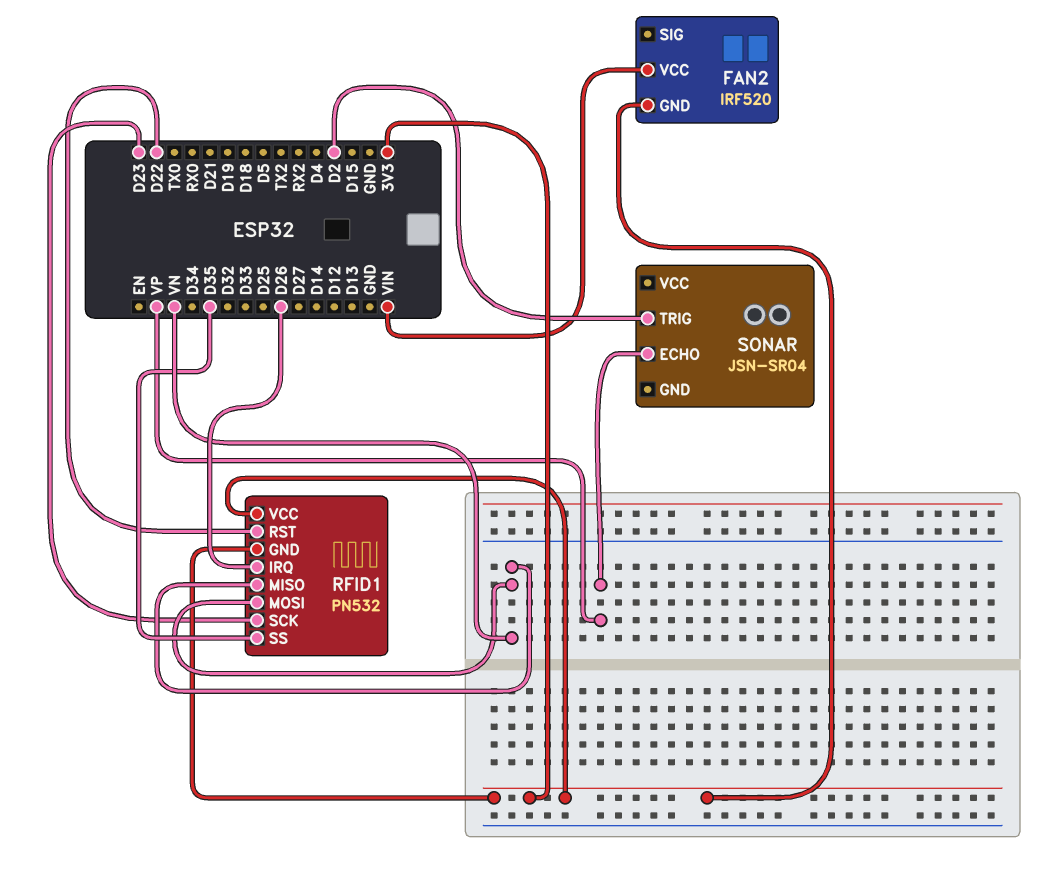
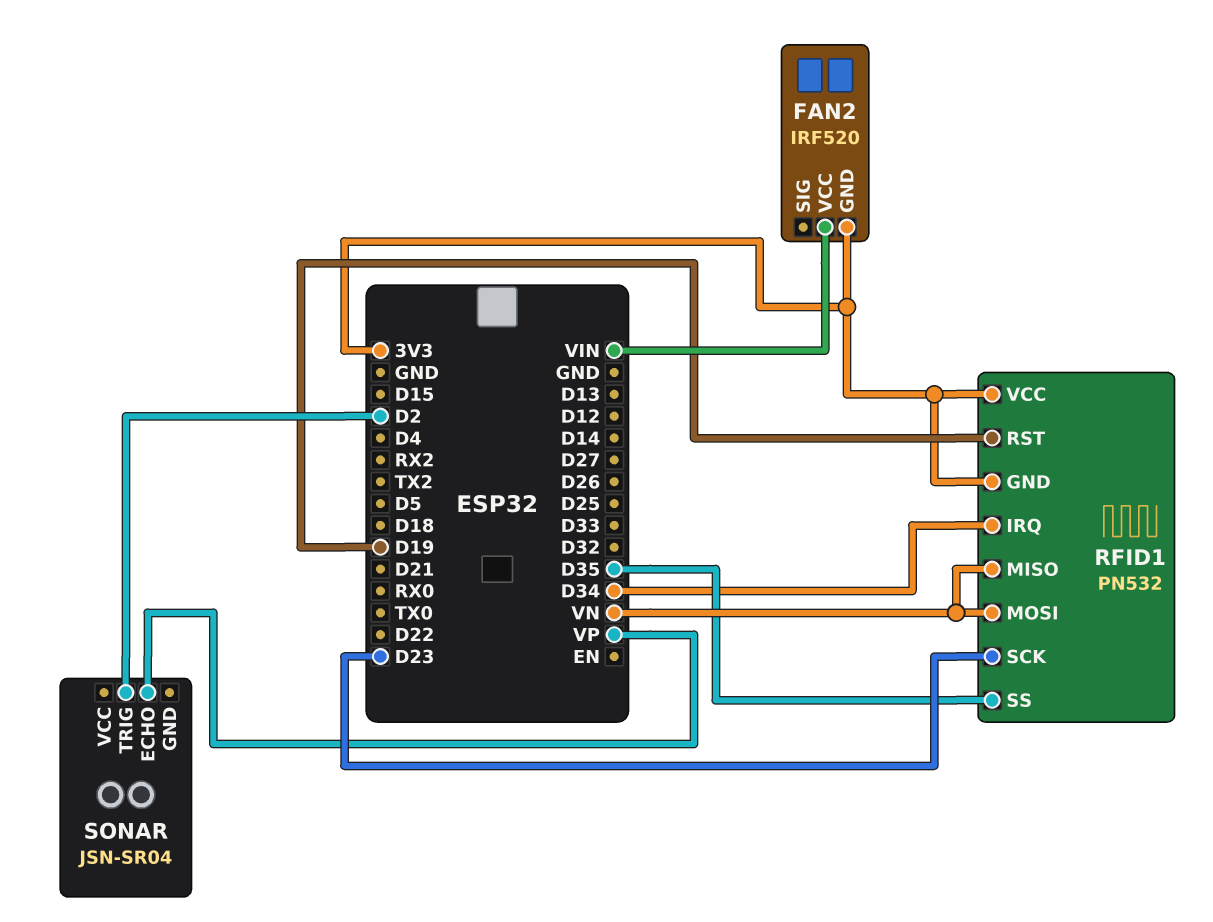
RFID1 pin IRQ: D26 -> D34
RFID1 pin RST: D22 -> D19

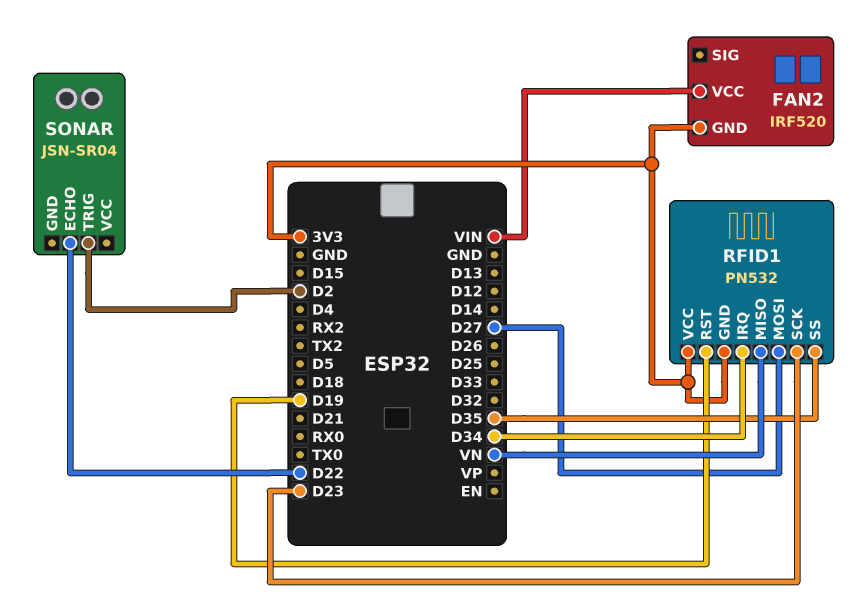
RFID1 pin MOSI: VN -> D27
SONAR pin ECHO: VP -> D22

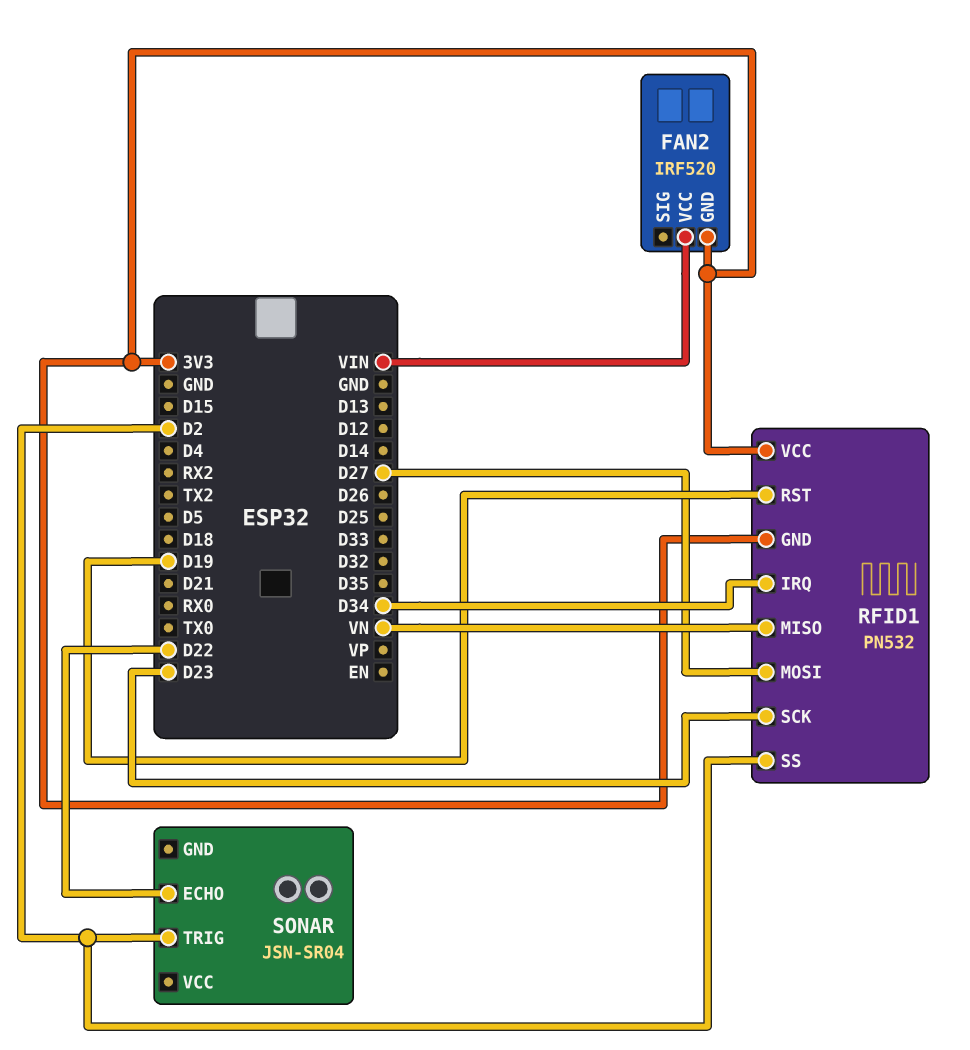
RFID1 pin SS: D35 -> D2

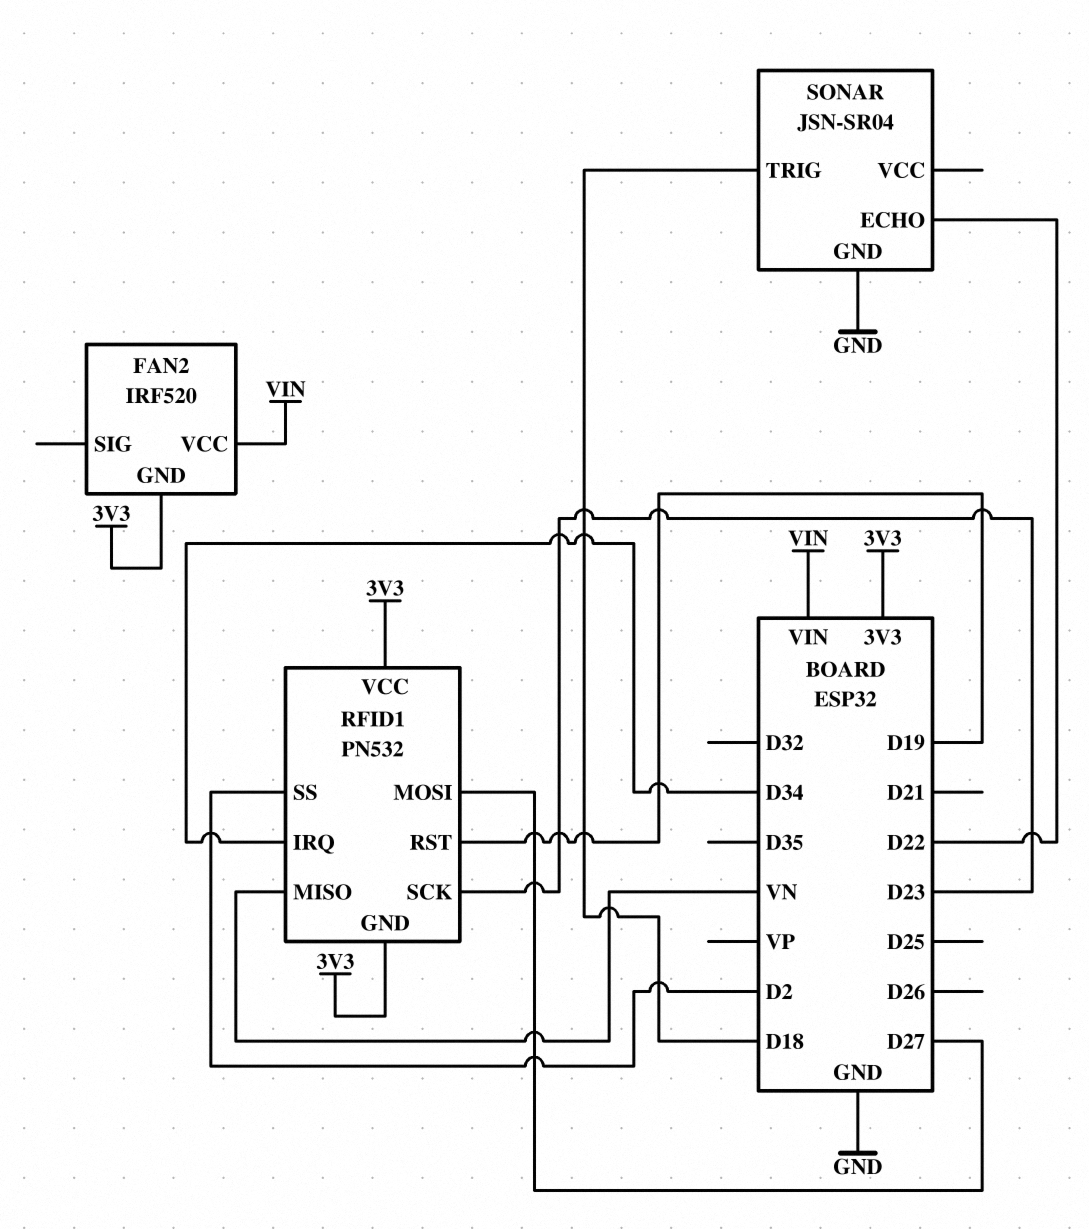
SONAR pin GND: none -> GND
SONAR pin TRIG: D2 -> D18

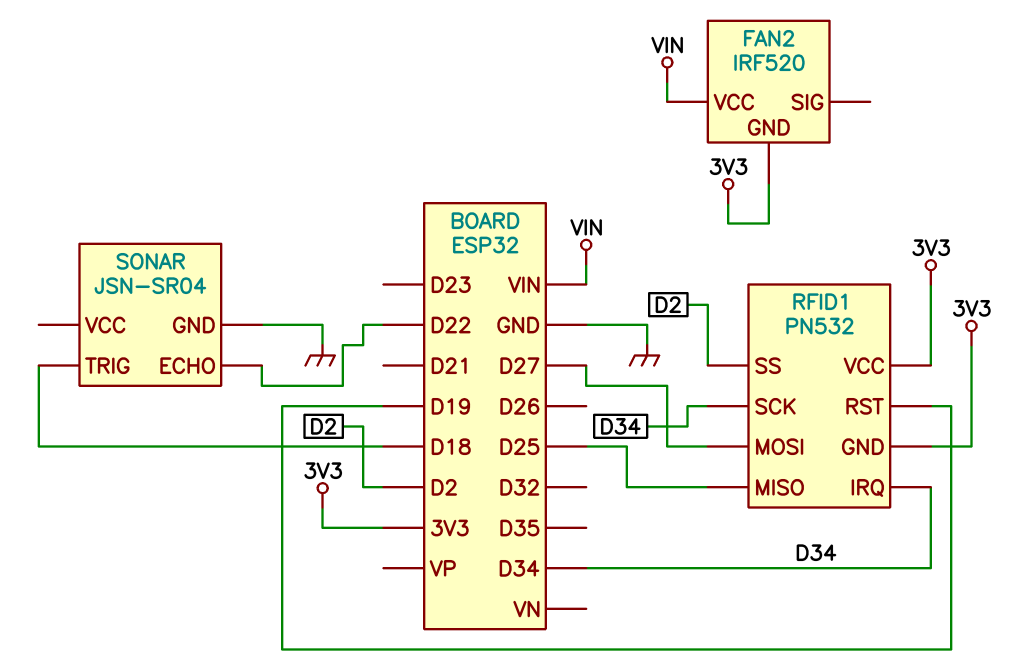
RFID1 pin MISO: VN -> D25
RFID1 pin SCK: D23 -> D34

